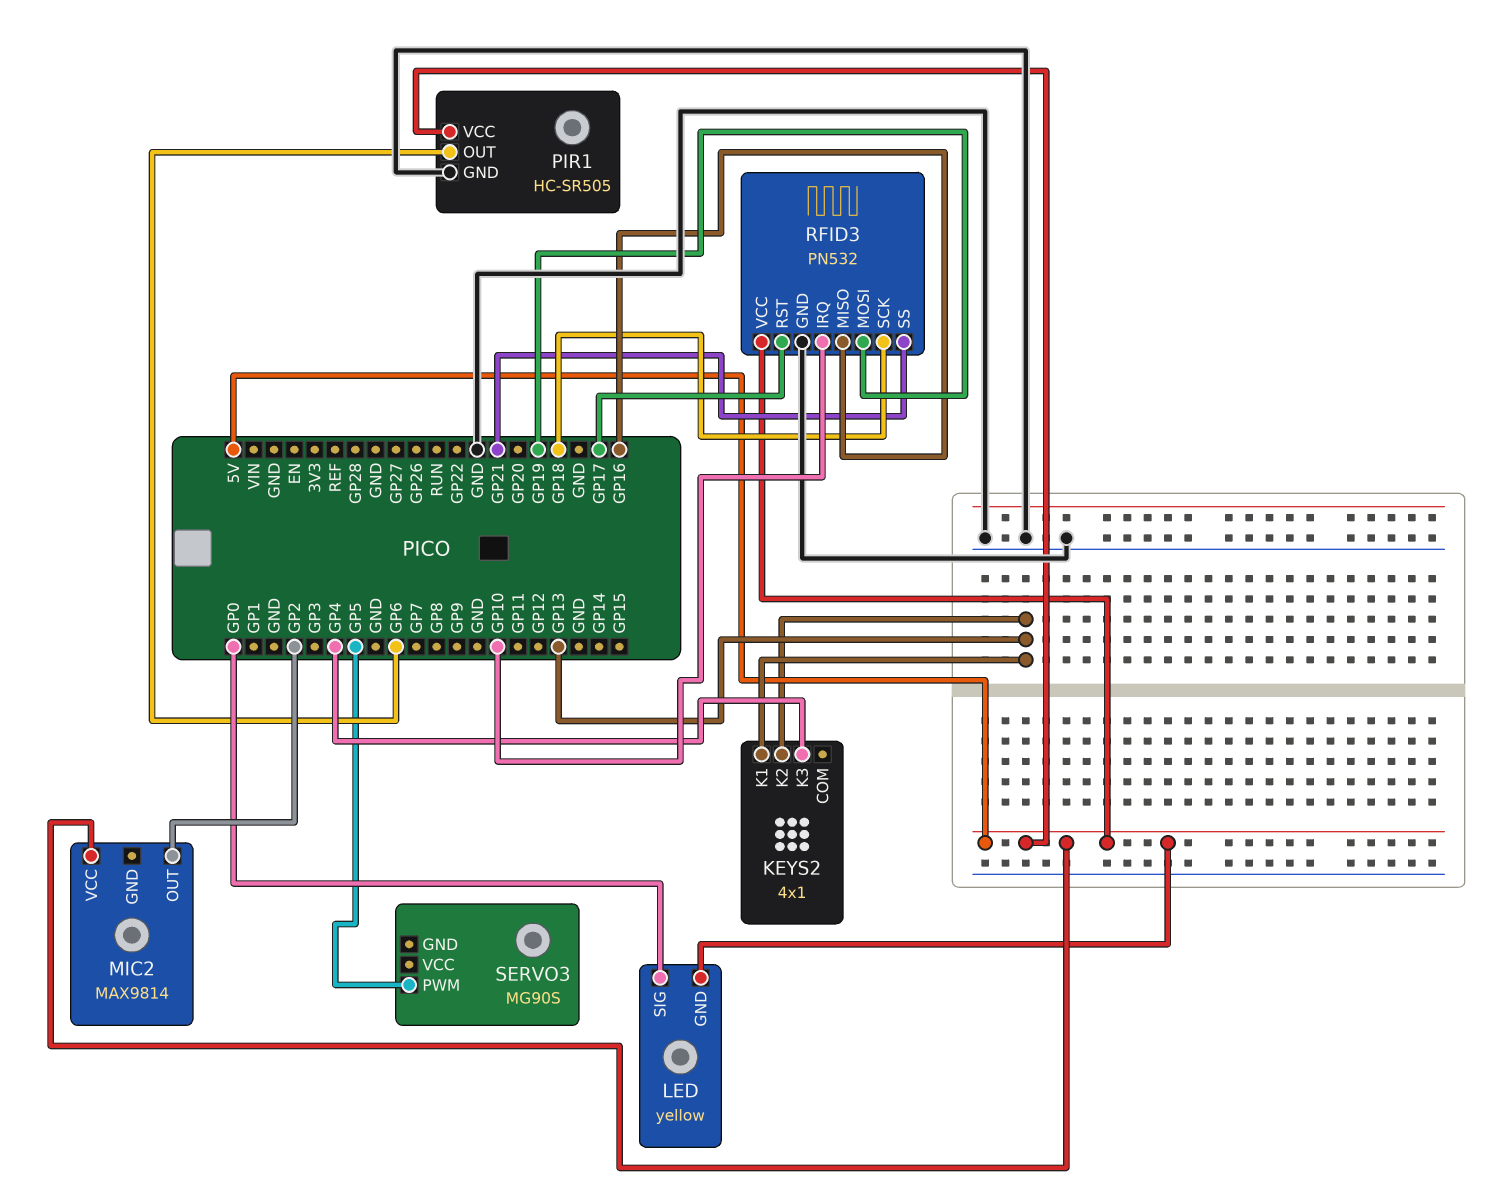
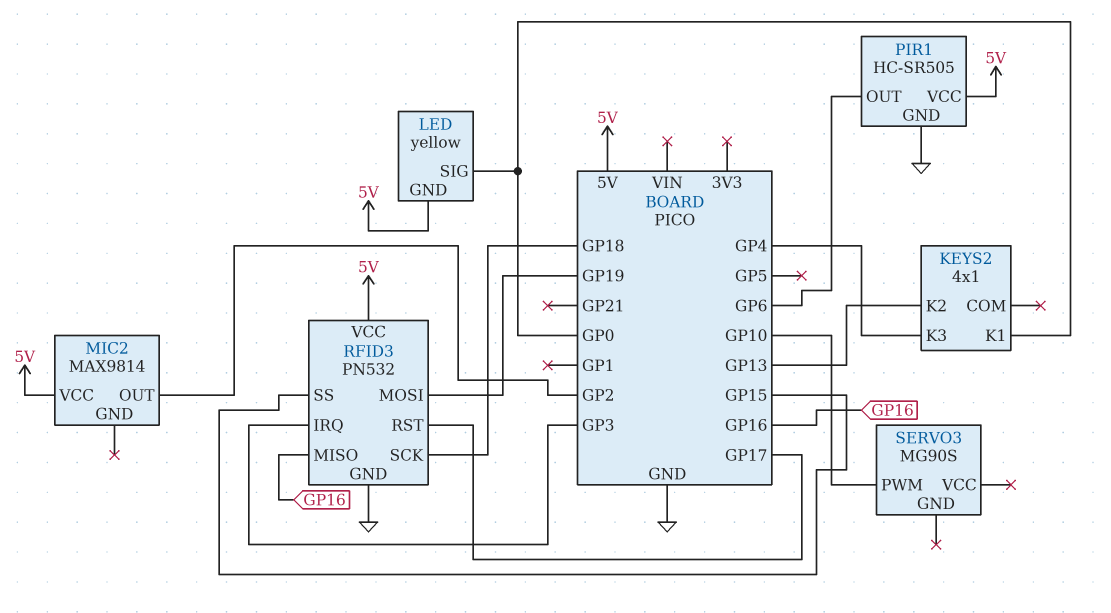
KEYS2 pin K1: GP13 -> GP0
RFID3 pin IRQ: GP10 -> GP3
RFID3 pin SS: GP21 -> GP15
SERVO3 pin PWM: GP5 -> GP10

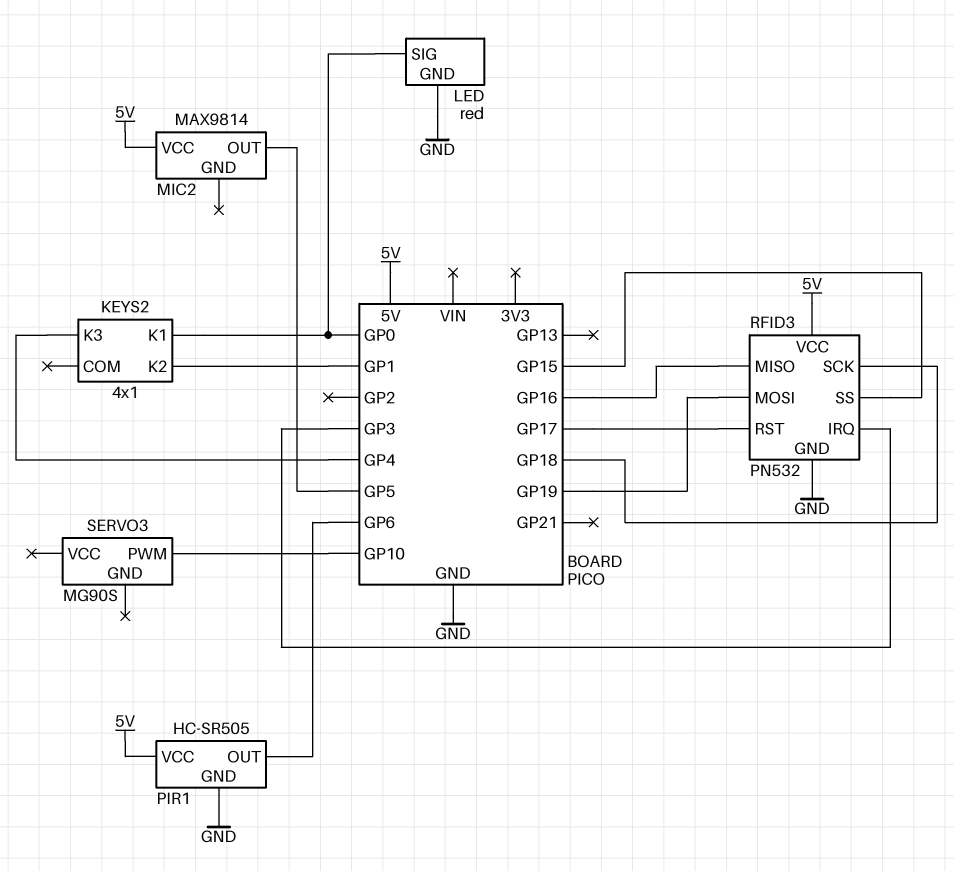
KEYS2 pin K2: GP13 -> GP1
LED: yellow -> red
LED pin GND: 5V -> GND
MIC2 pin OUT: GP2 -> GP5

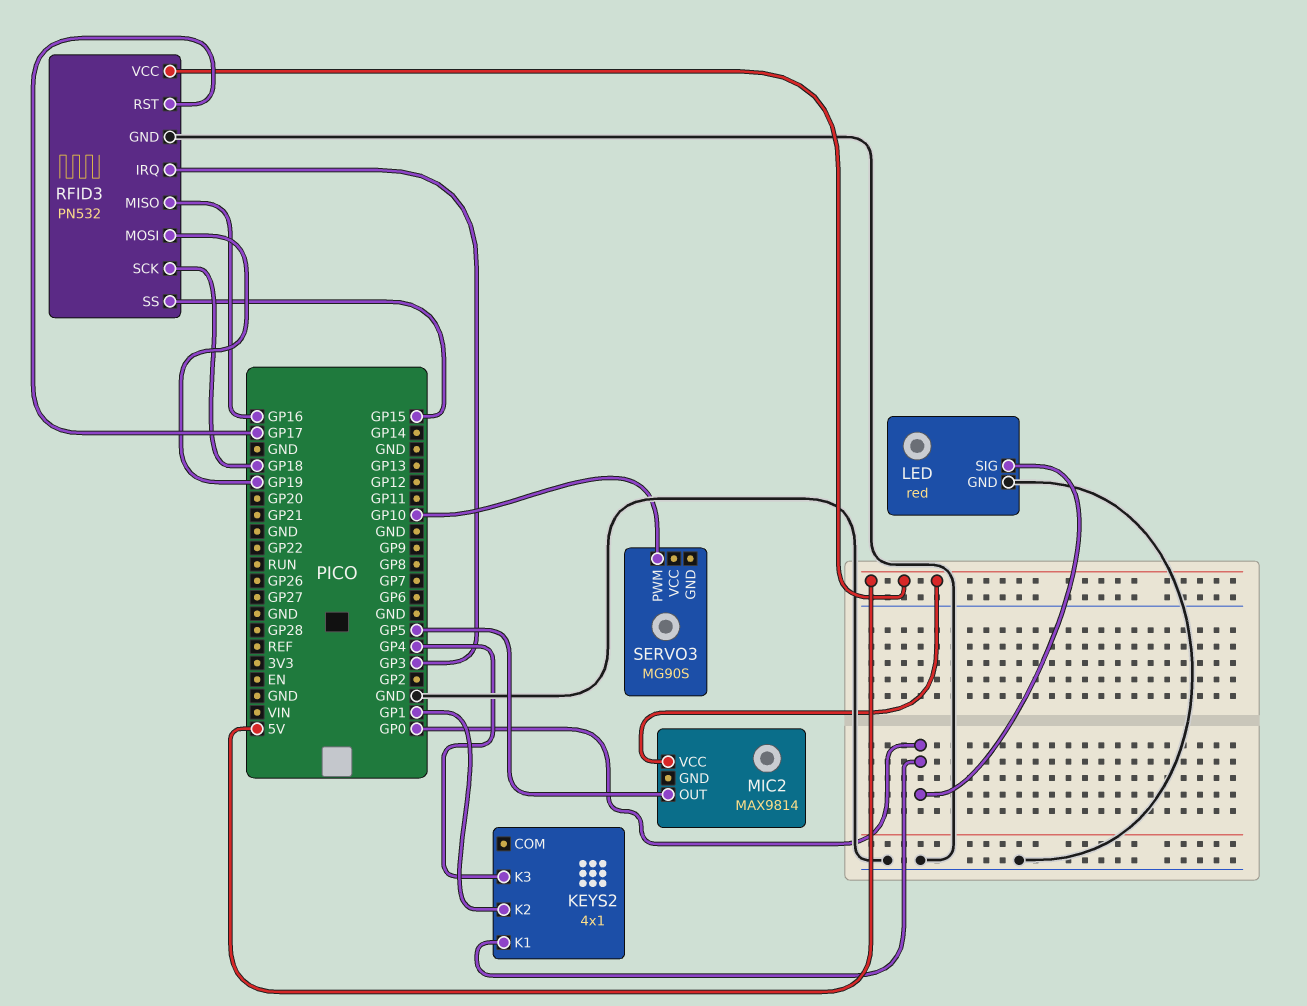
PIR1: HC-SR505 -> none
PIR1 pin GND: GND -> none
PIR1 pin OUT: GP6 -> none
PIR1 pin VCC: 5V -> none

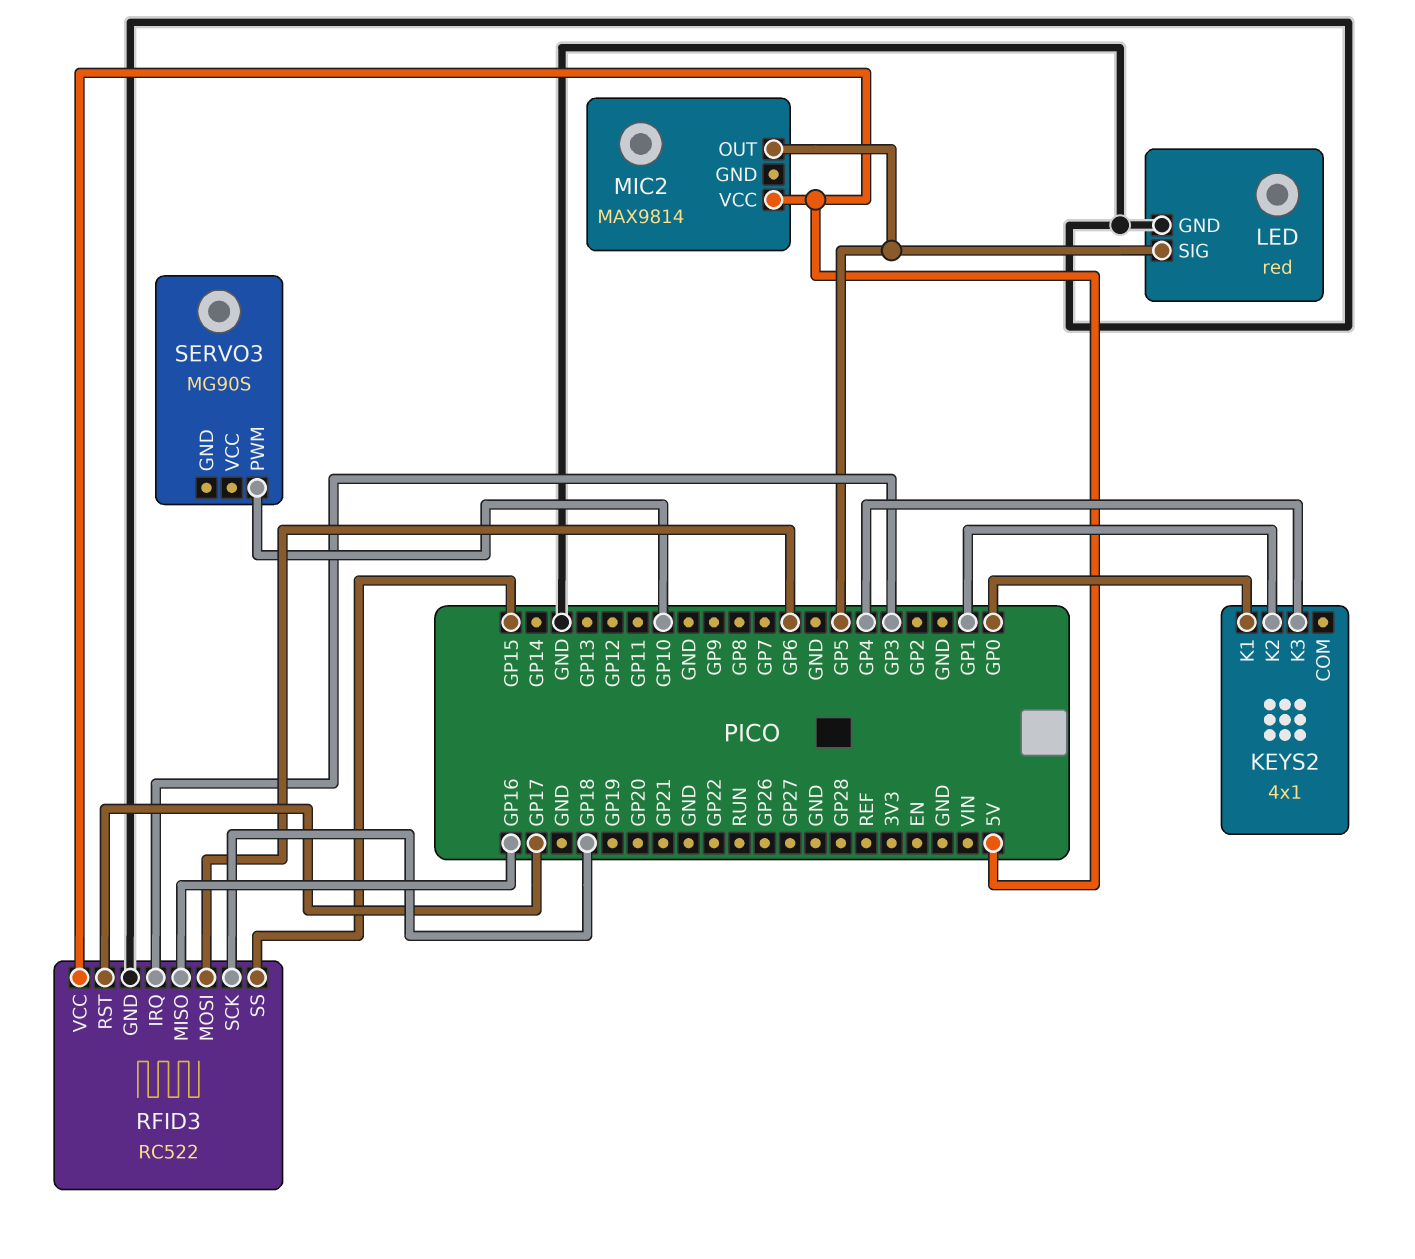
LED pin SIG: GP0 -> GP5
RFID3: PN532 -> RC522
RFID3 pin MOSI: GP19 -> GP6

